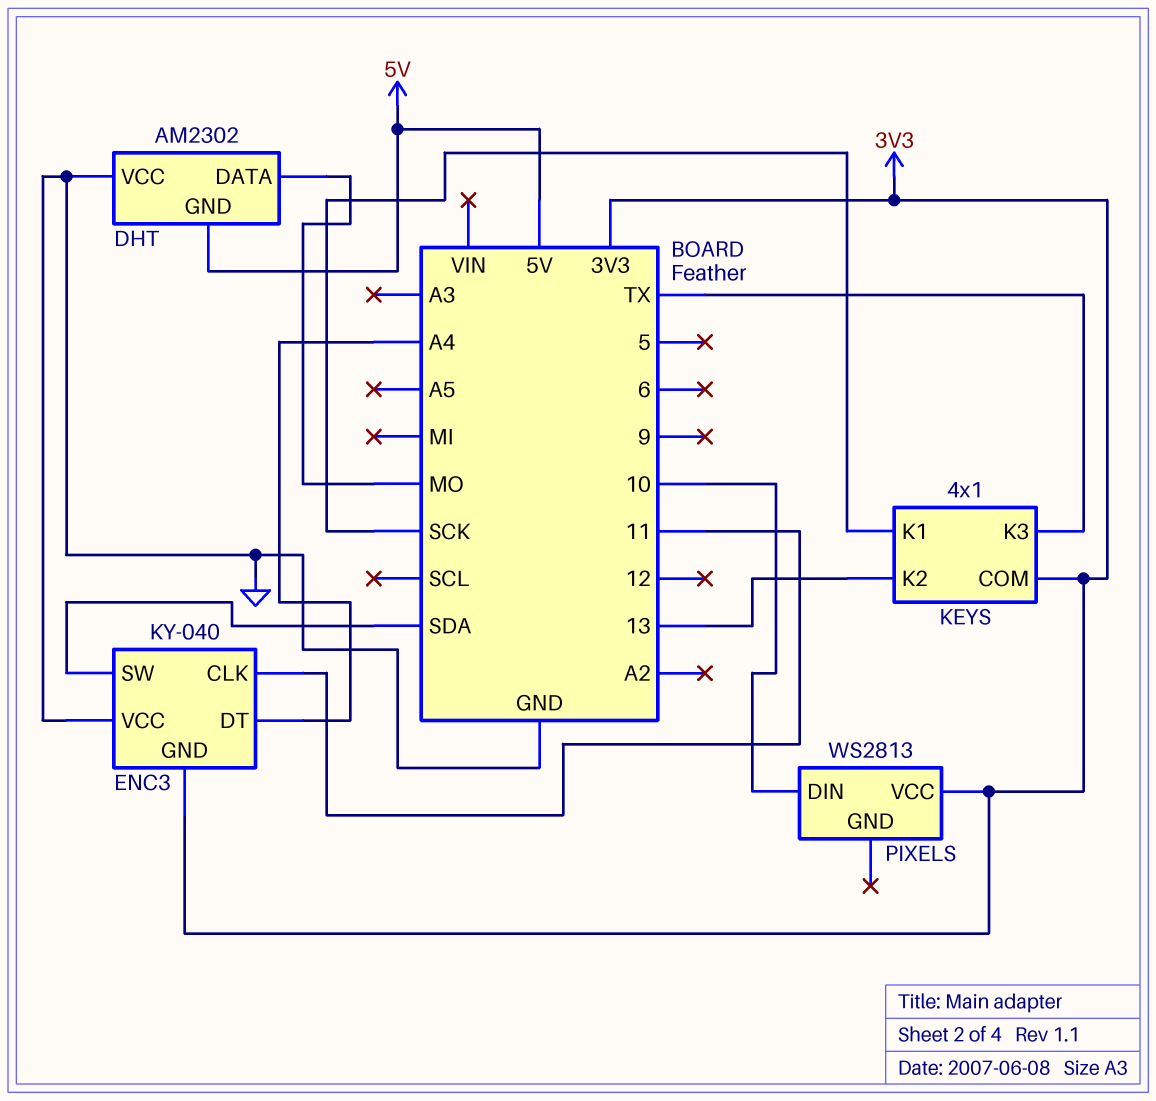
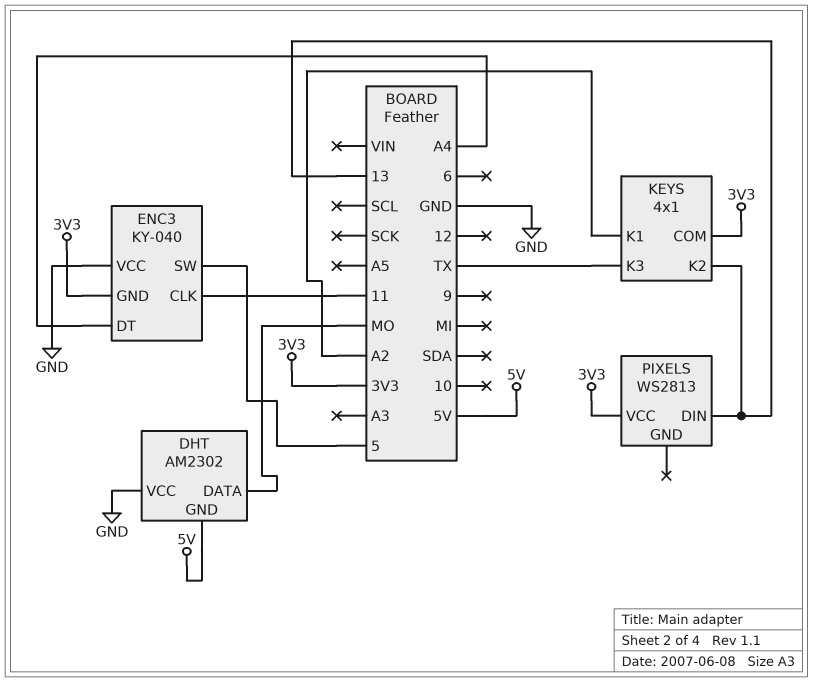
ENC3 pin SW: SDA -> 5
KEYS pin K1: SCK -> A2
PIXELS pin DIN: 10 -> 13

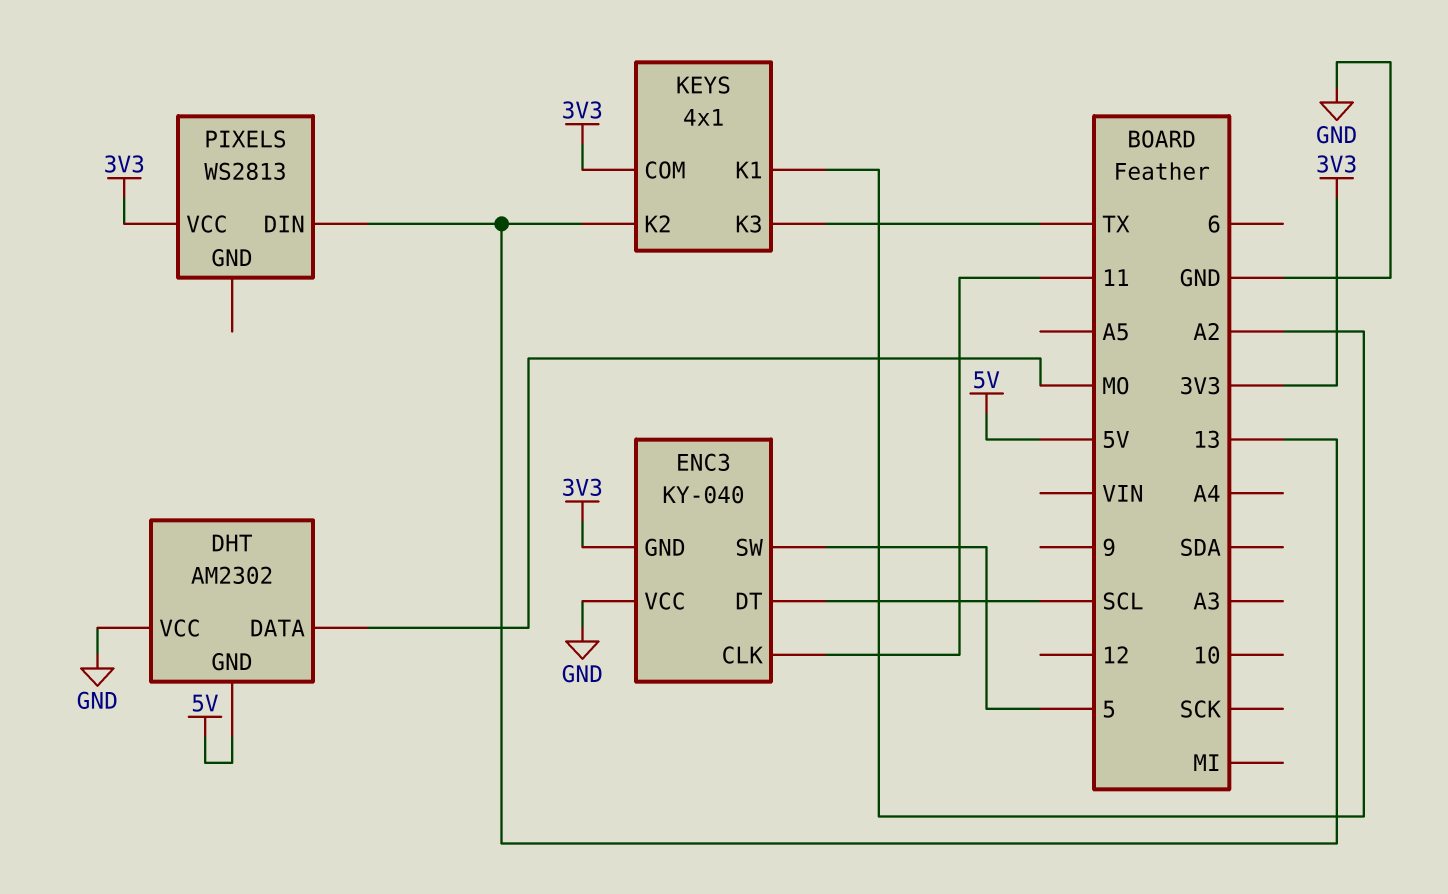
ENC3 pin DT: A4 -> SCL

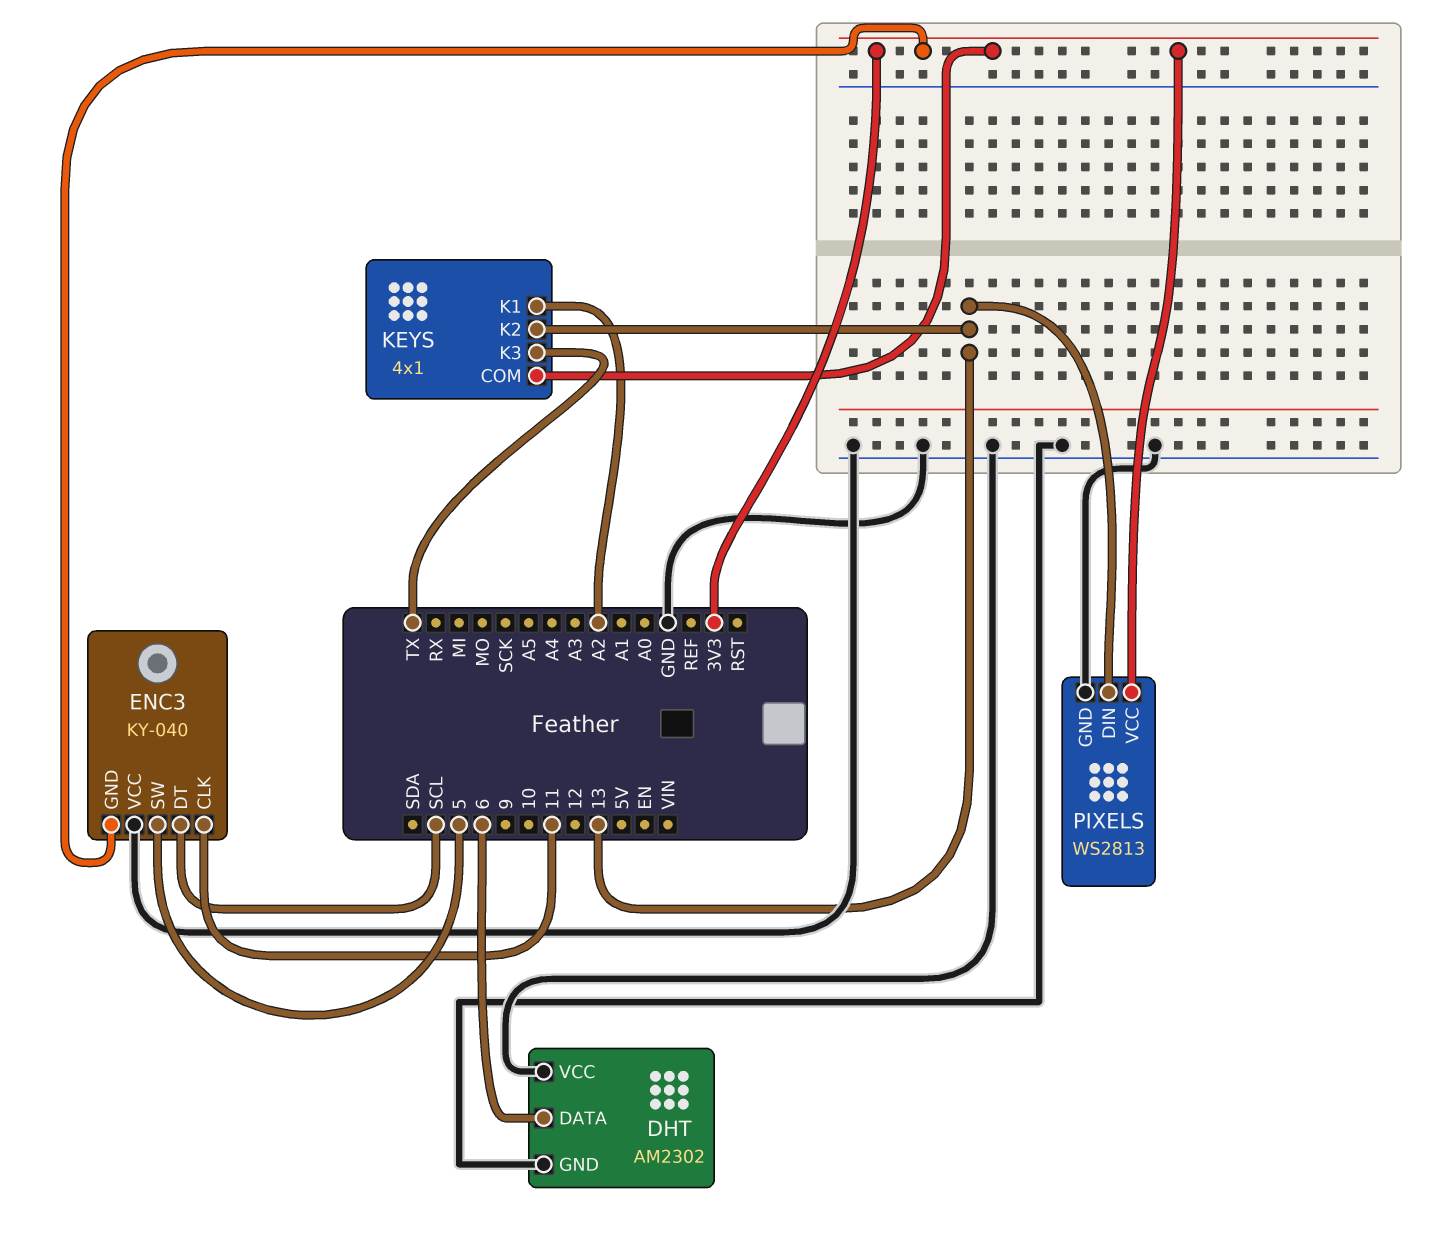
DHT pin DATA: MO -> 6
DHT pin GND: 5V -> GND
PIXELS pin GND: none -> GND

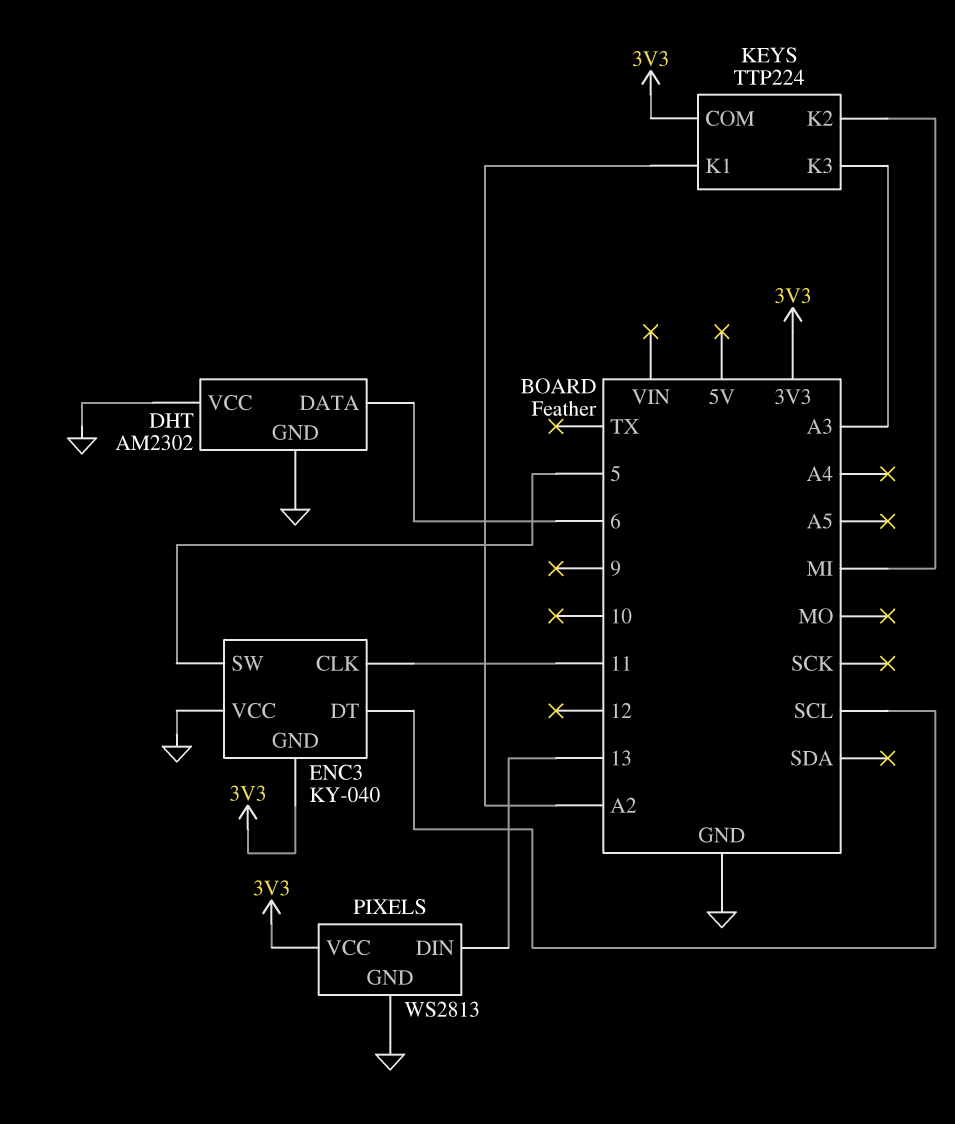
KEYS: 4x1 -> TTP224
KEYS pin K2: 13 -> MI
KEYS pin K3: TX -> A3

